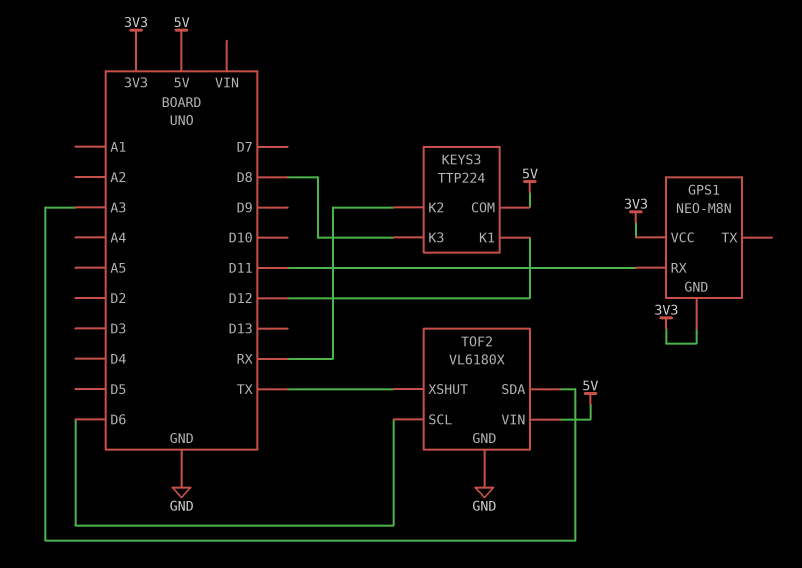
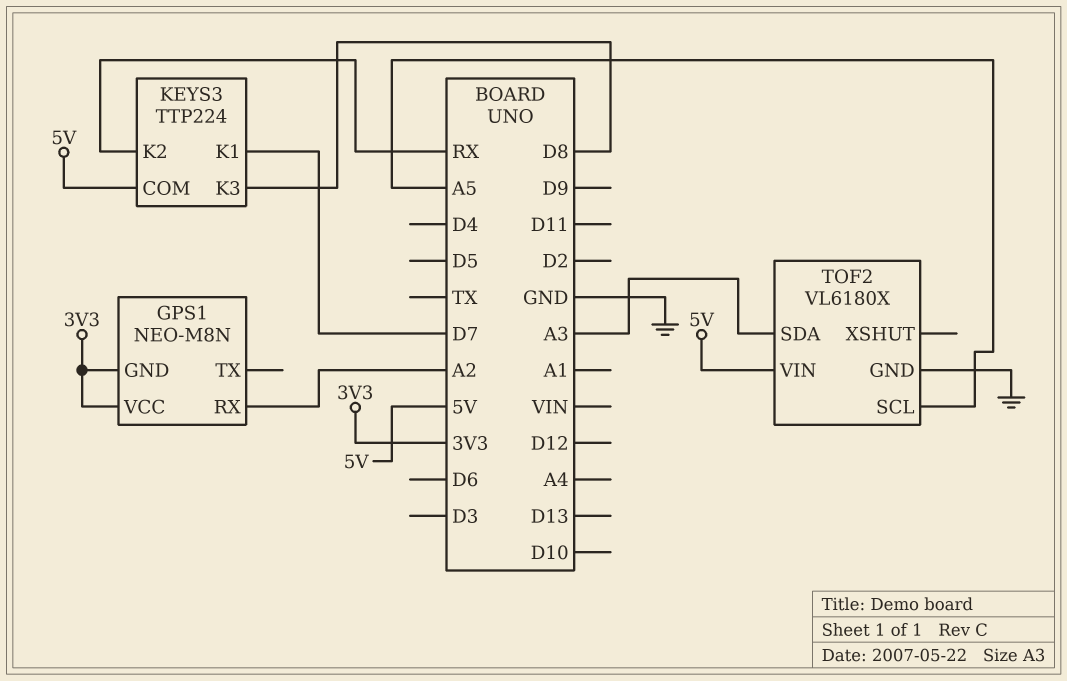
GPS1 pin RX: D11 -> A2
KEYS3 pin K1: D12 -> D7
TOF2 pin SCL: D6 -> A5
TOF2 pin XSHUT: TX -> none

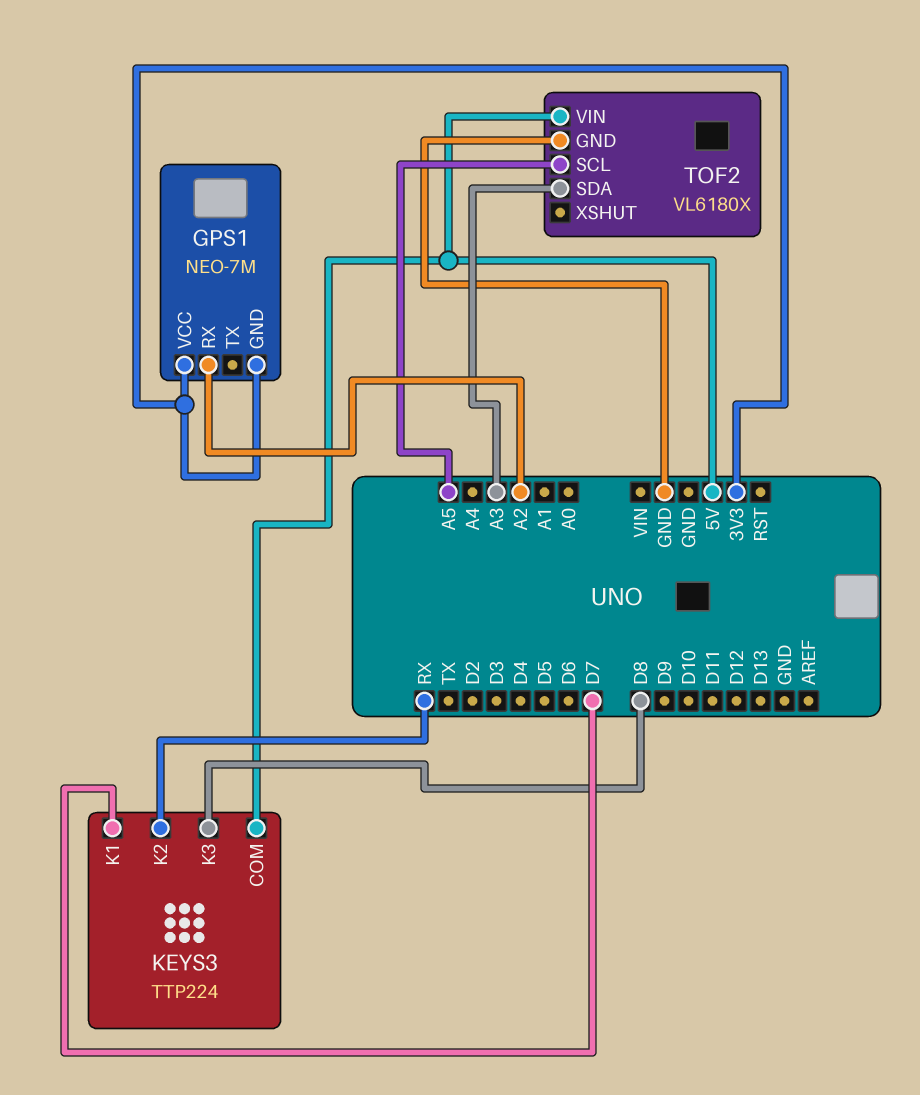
GPS1: NEO-M8N -> NEO-7M

